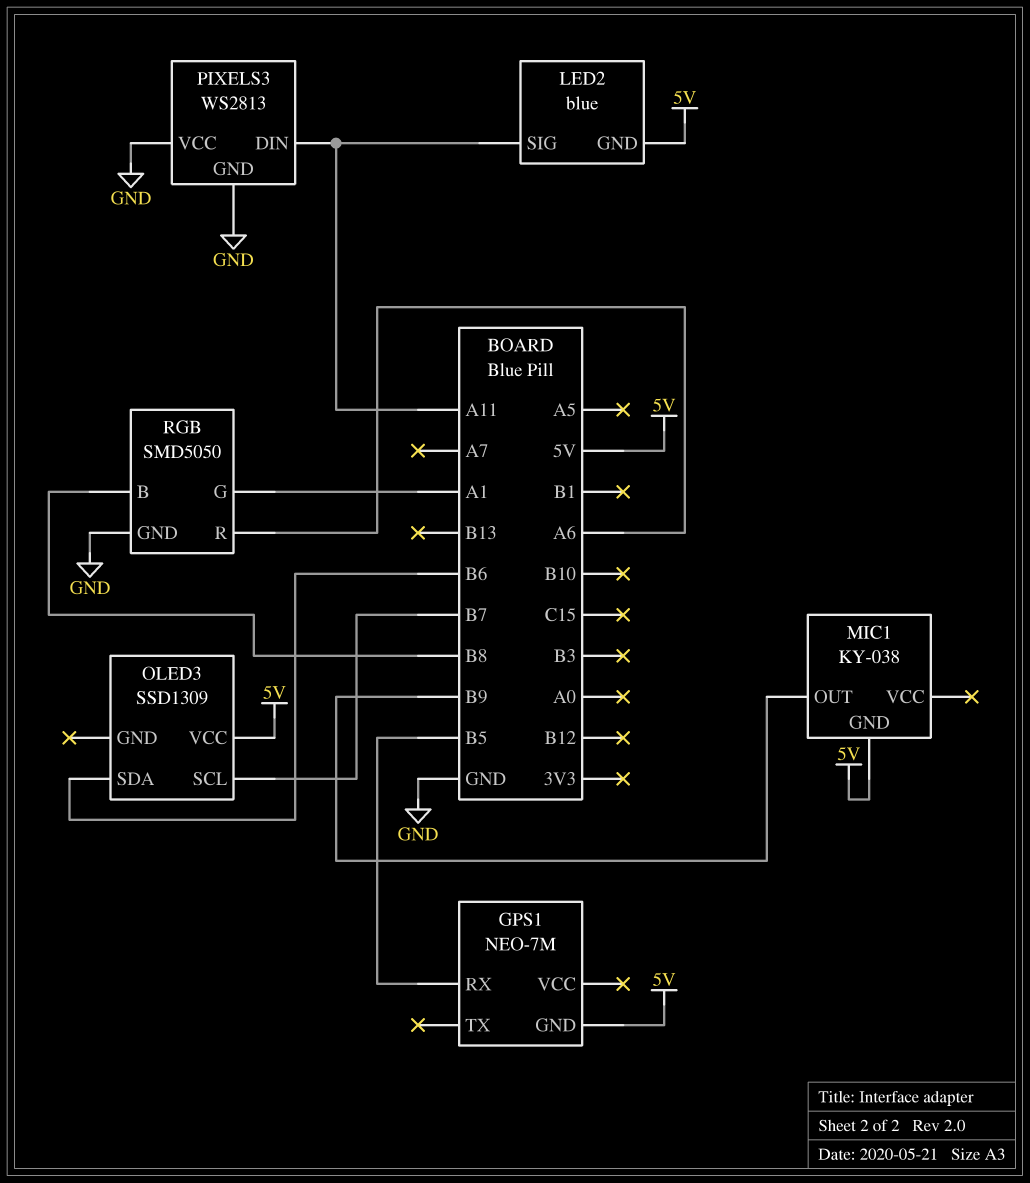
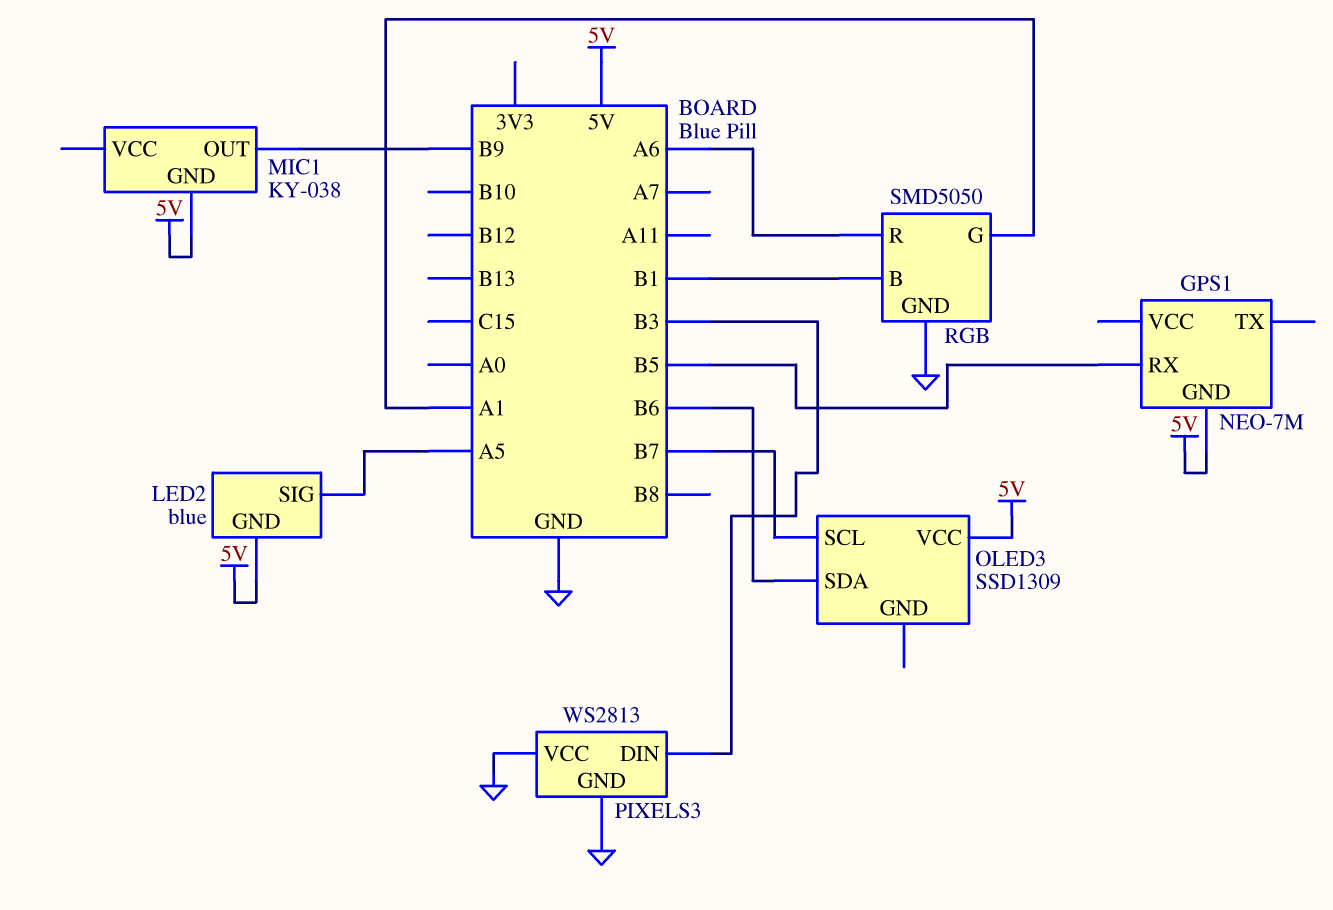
LED2 pin SIG: A11 -> A5
PIXELS3 pin DIN: A11 -> B3
RGB pin B: B8 -> B1

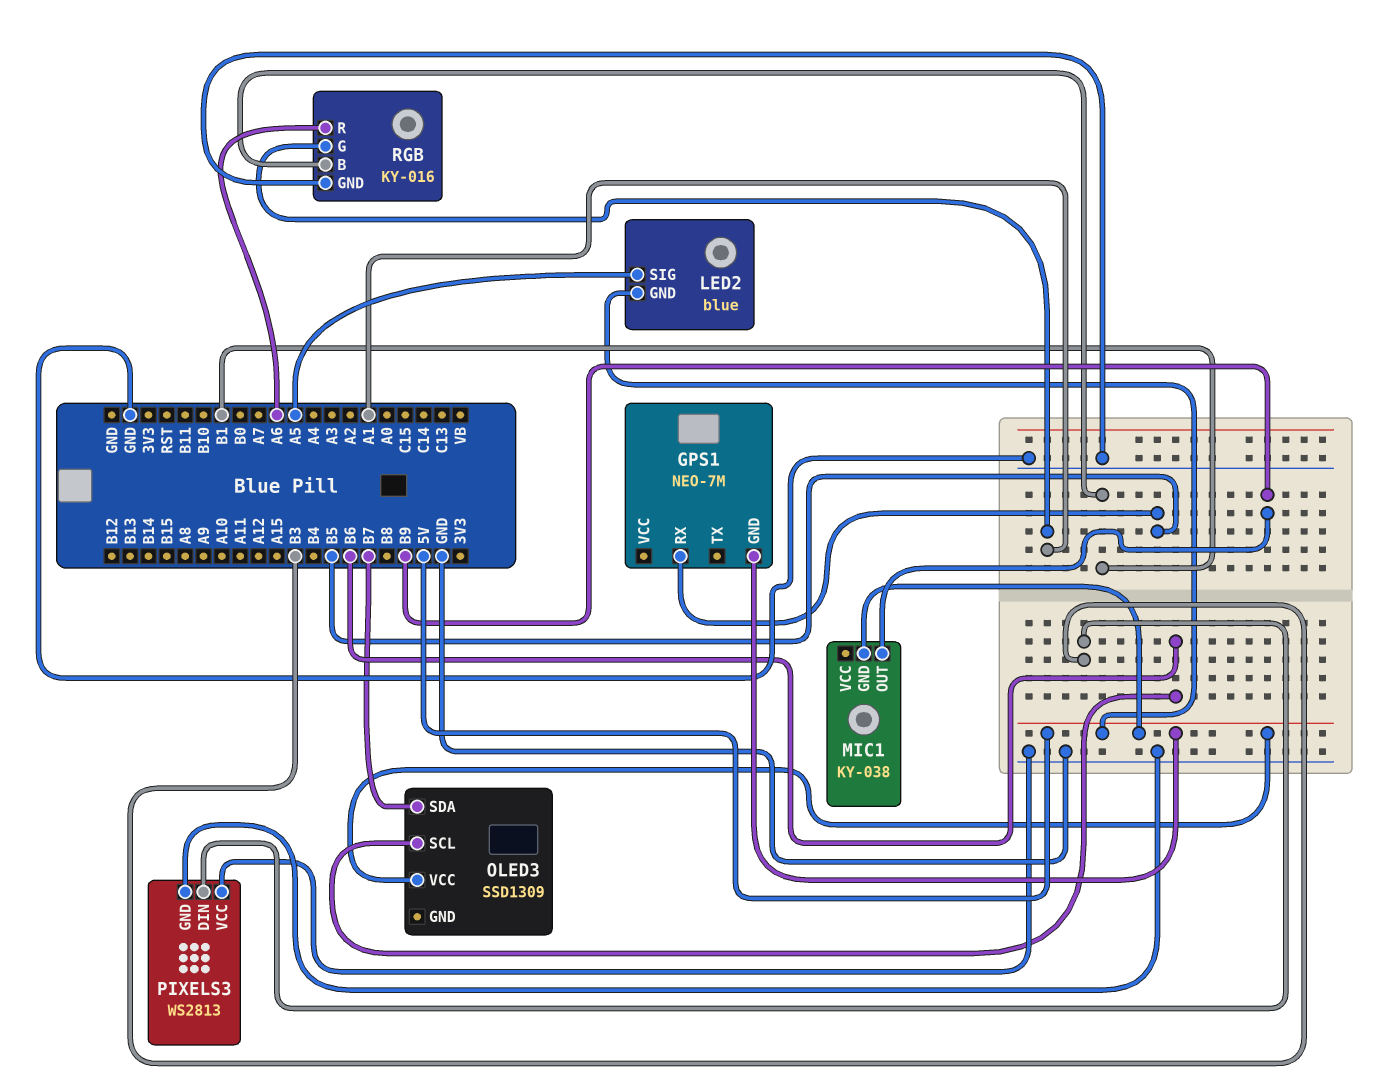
OLED3 pin SCL: B7 -> B6
OLED3 pin SDA: B6 -> B7
RGB: SMD5050 -> KY-016

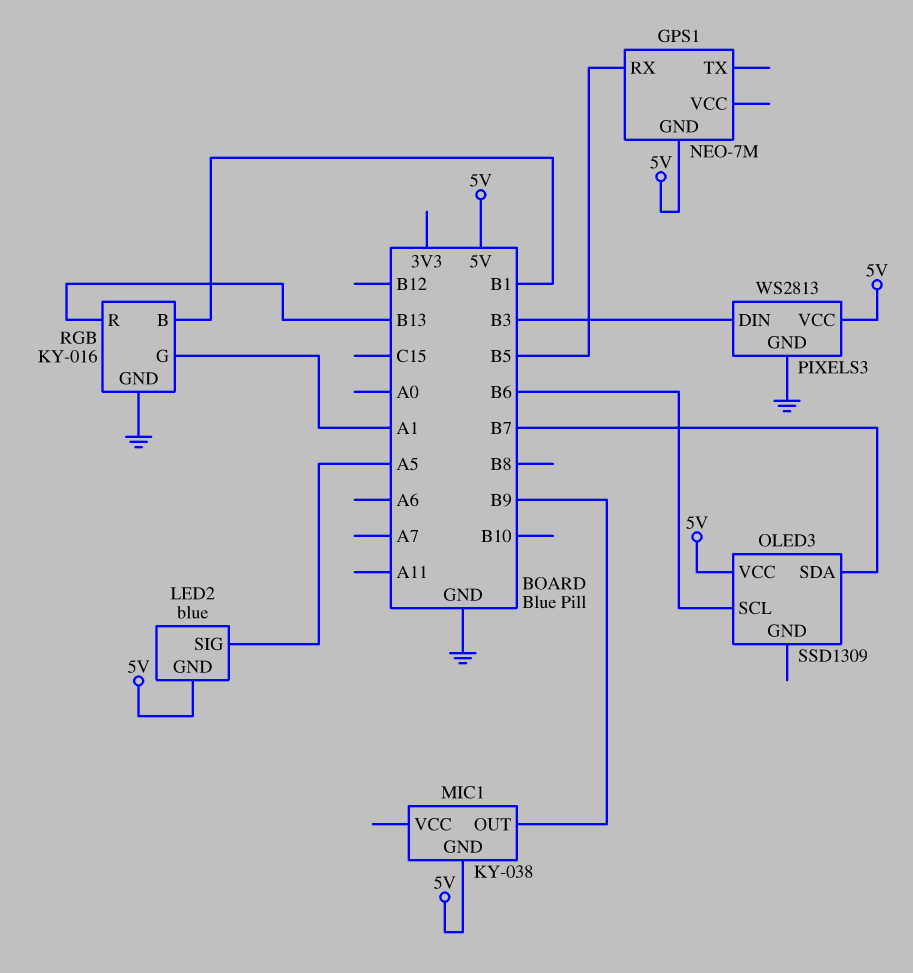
PIXELS3 pin VCC: GND -> 5V
RGB pin R: A6 -> B13

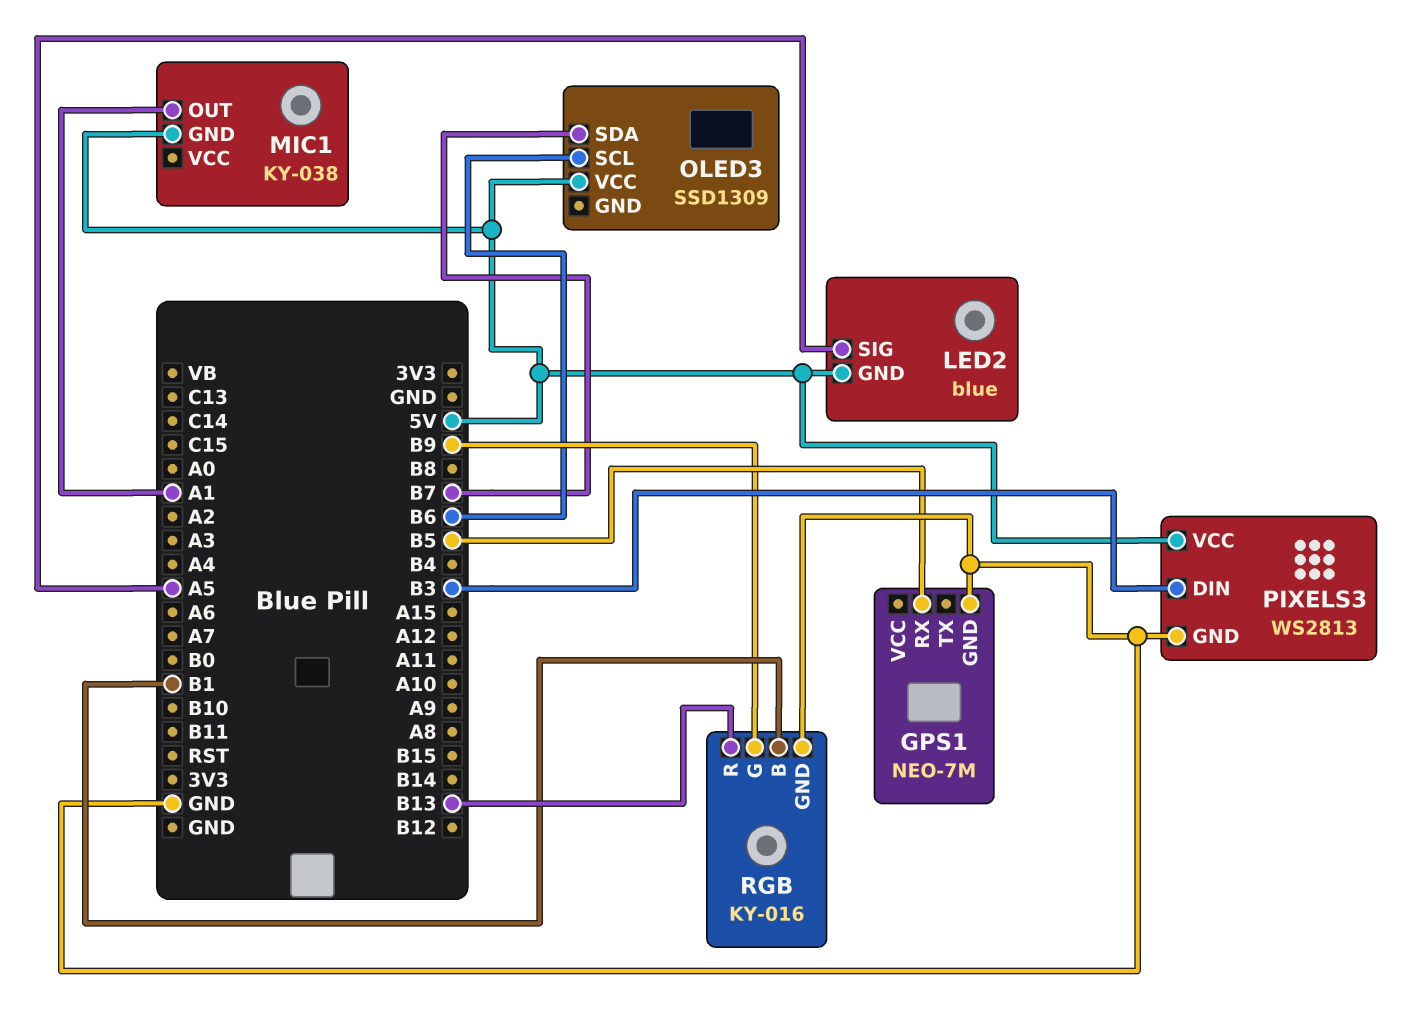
GPS1 pin GND: 5V -> GND
MIC1 pin OUT: B9 -> A1
RGB pin G: A1 -> B9

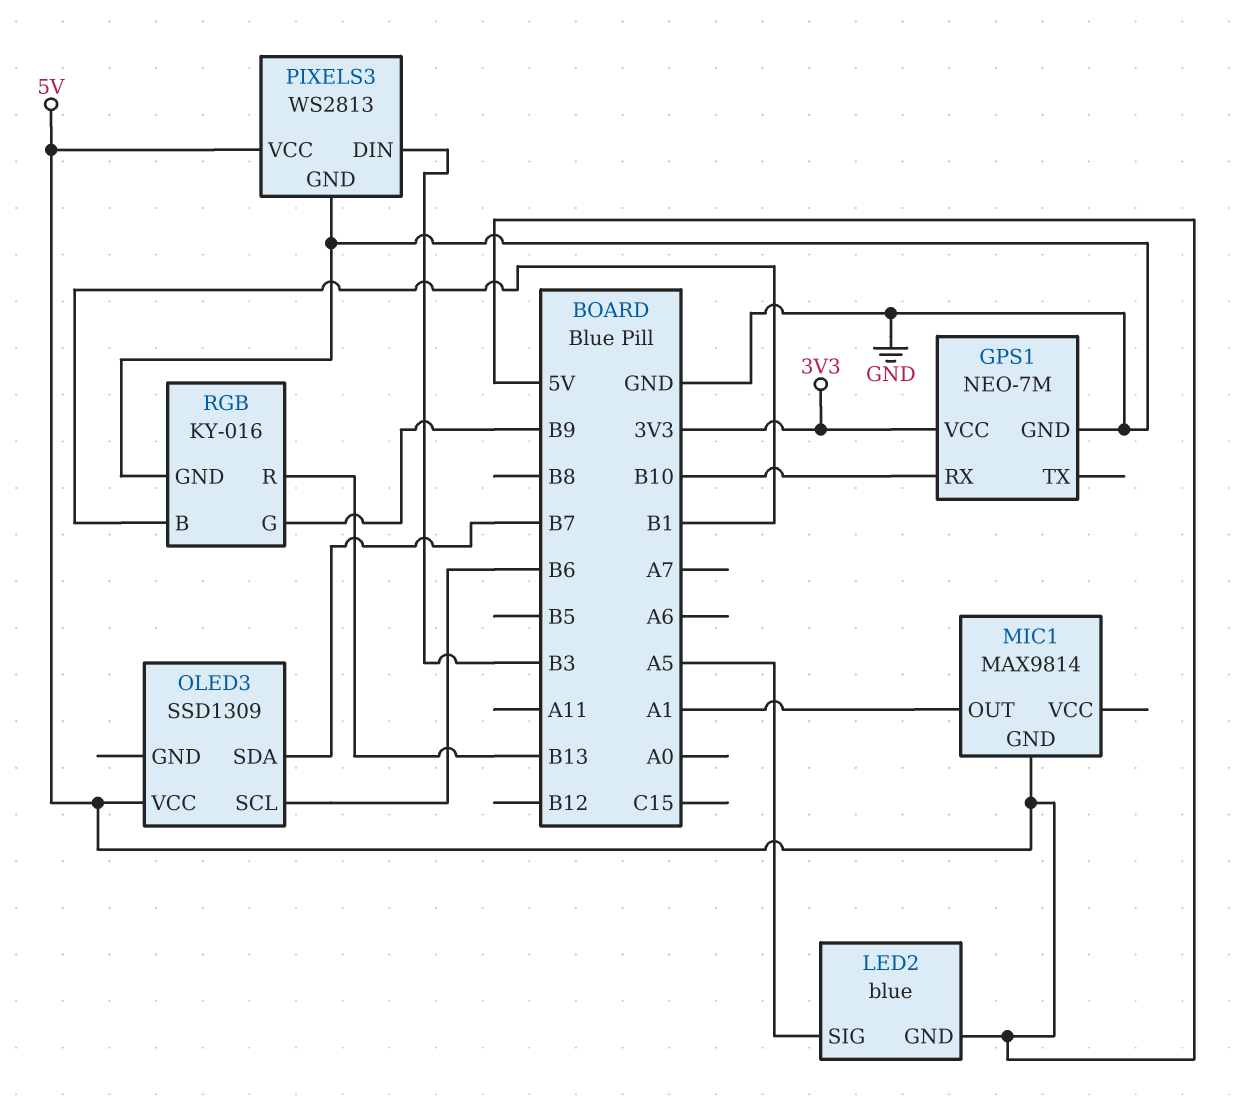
GPS1 pin RX: B5 -> B10
GPS1 pin VCC: none -> 3V3
MIC1: KY-038 -> MAX9814

